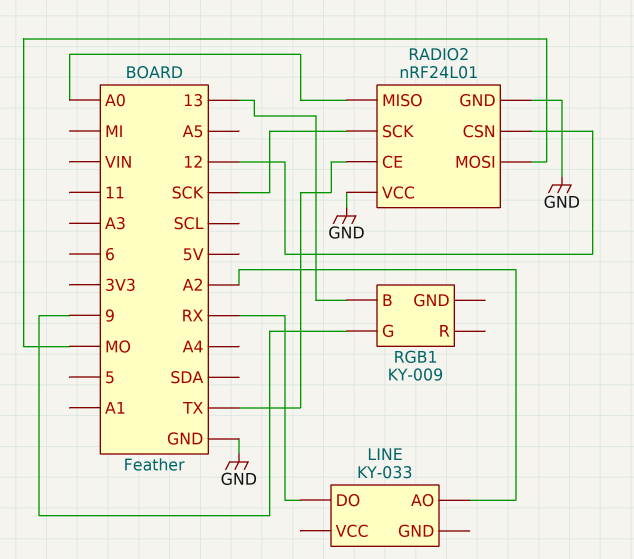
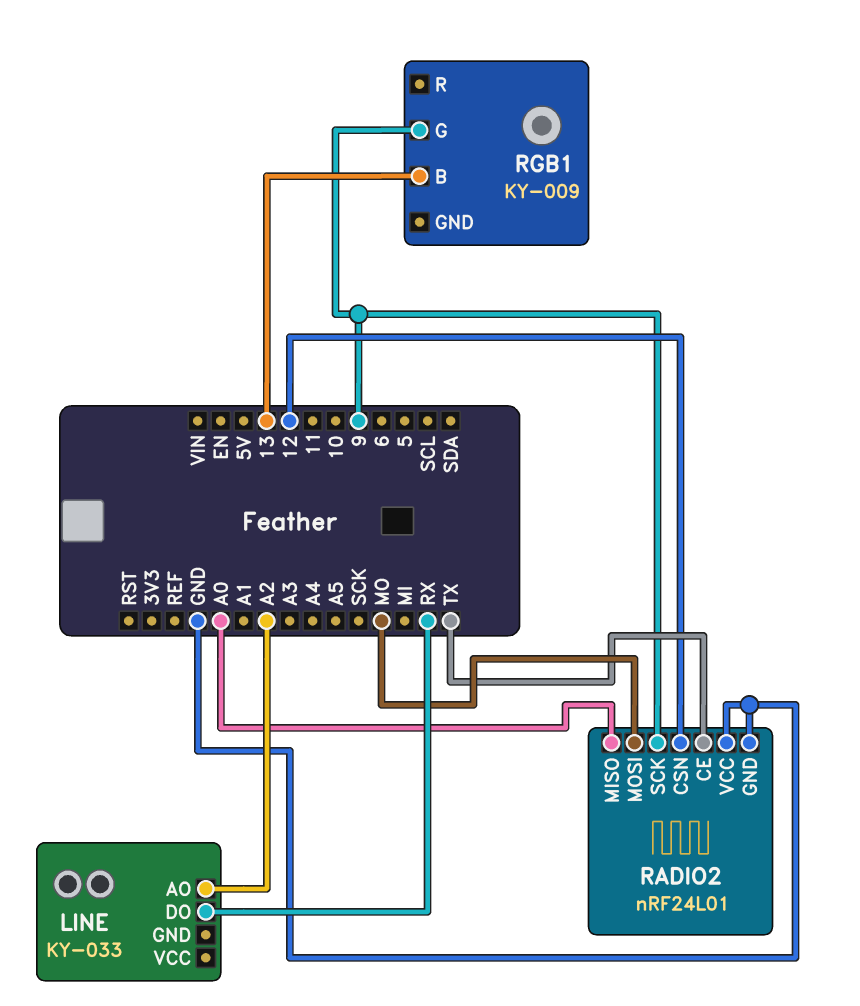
RADIO2 pin SCK: SCK -> 9

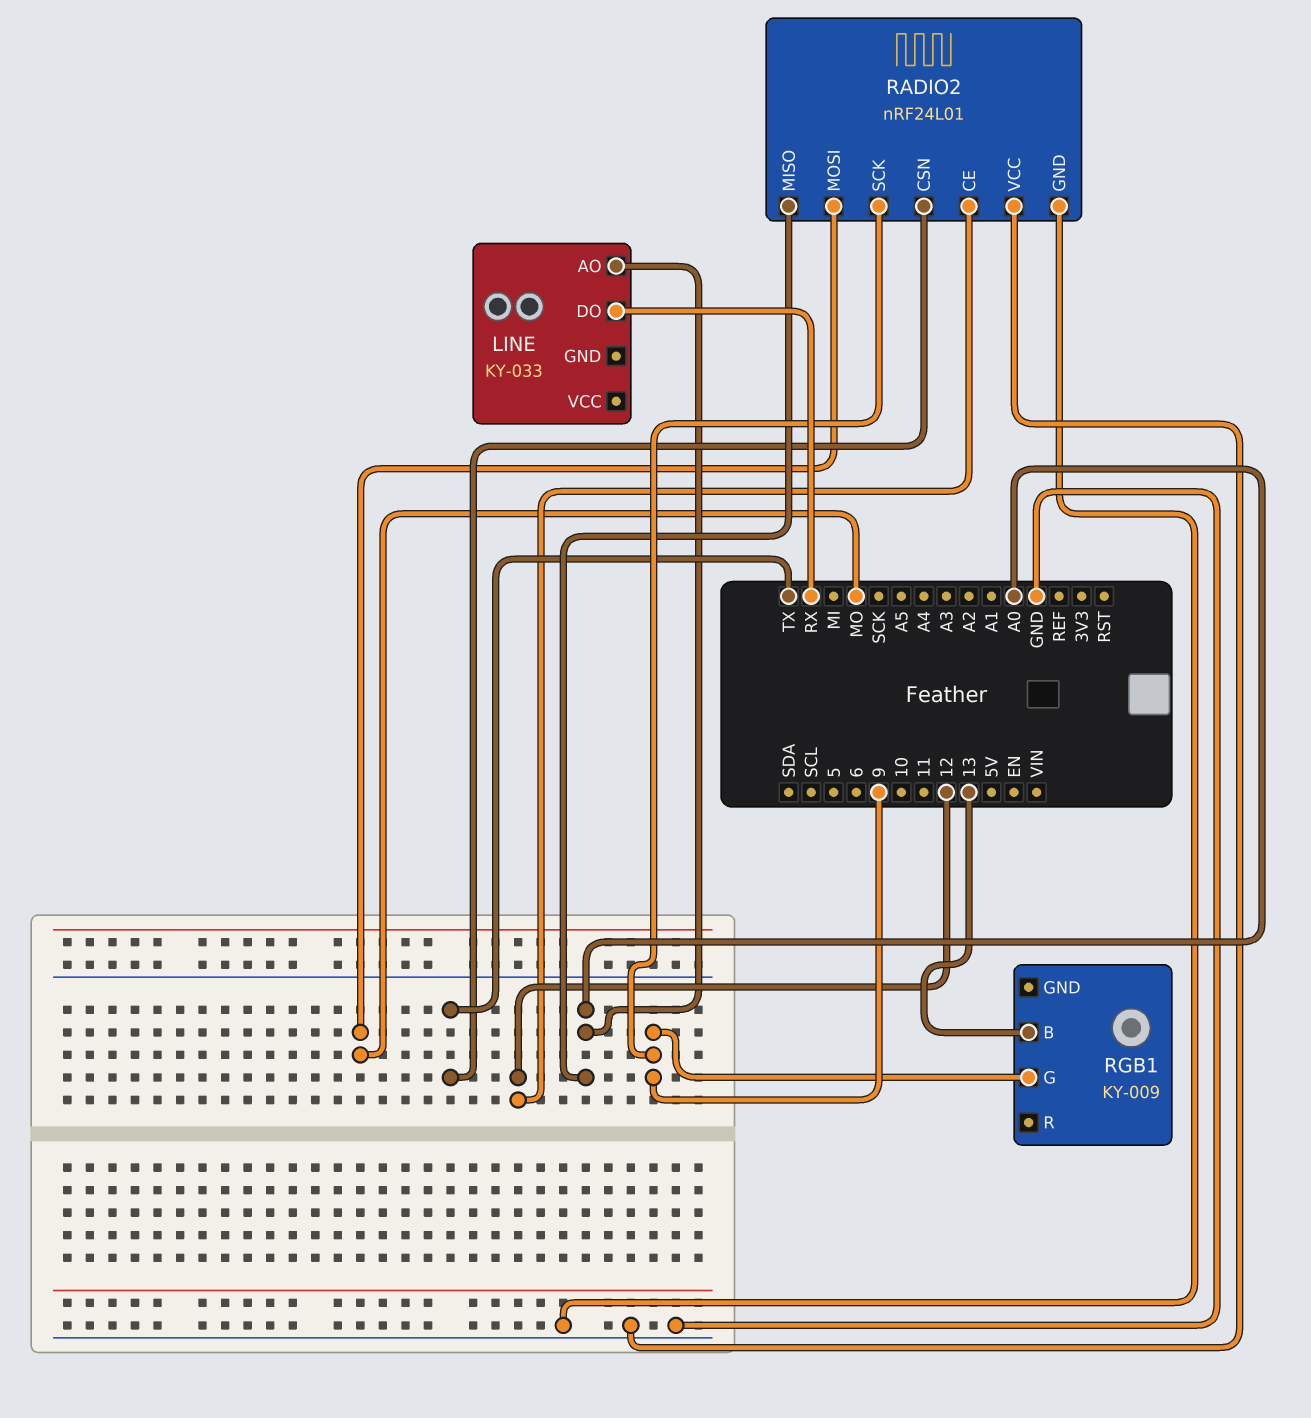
LINE pin AO: A2 -> A0
RADIO2 pin CE: TX -> 12
RADIO2 pin CSN: 12 -> TX

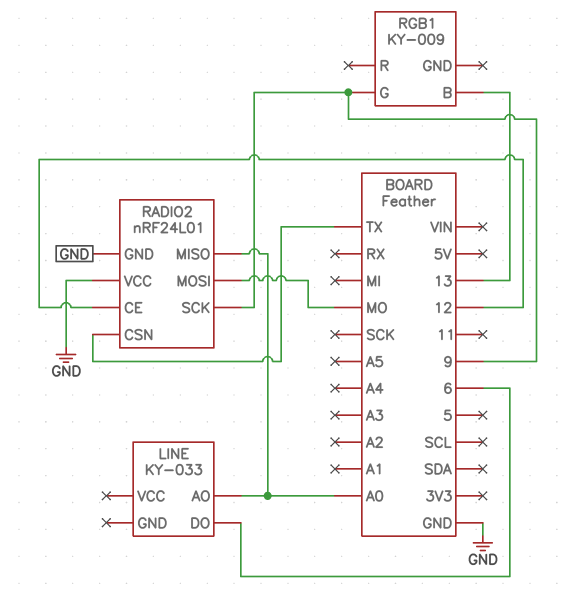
LINE pin DO: RX -> 6

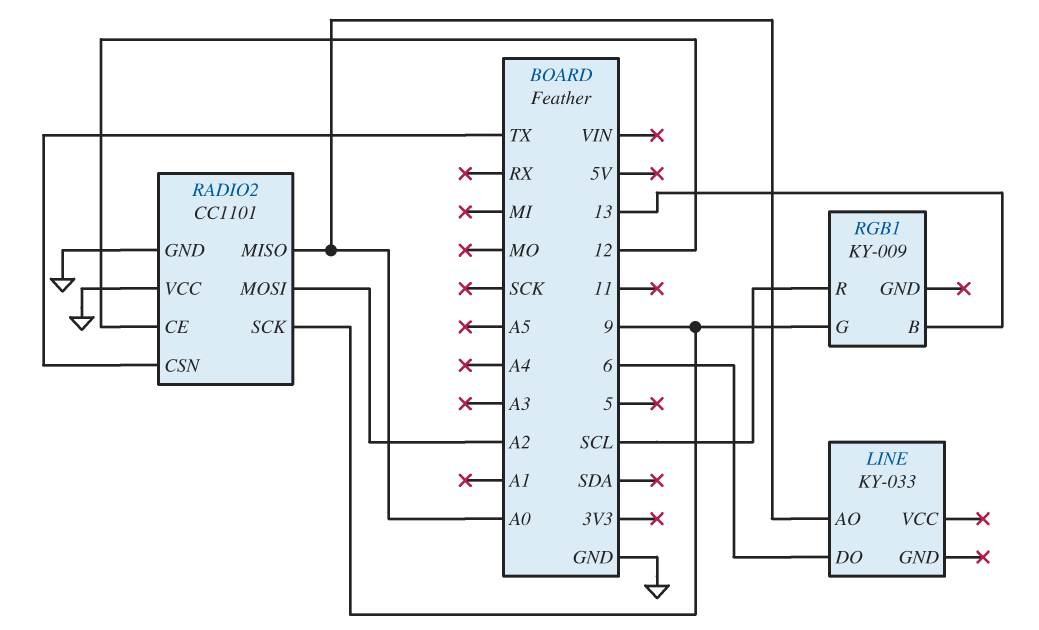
RADIO2: nRF24L01 -> CC1101
RADIO2 pin MOSI: MO -> A2
RGB1 pin R: none -> SCL

